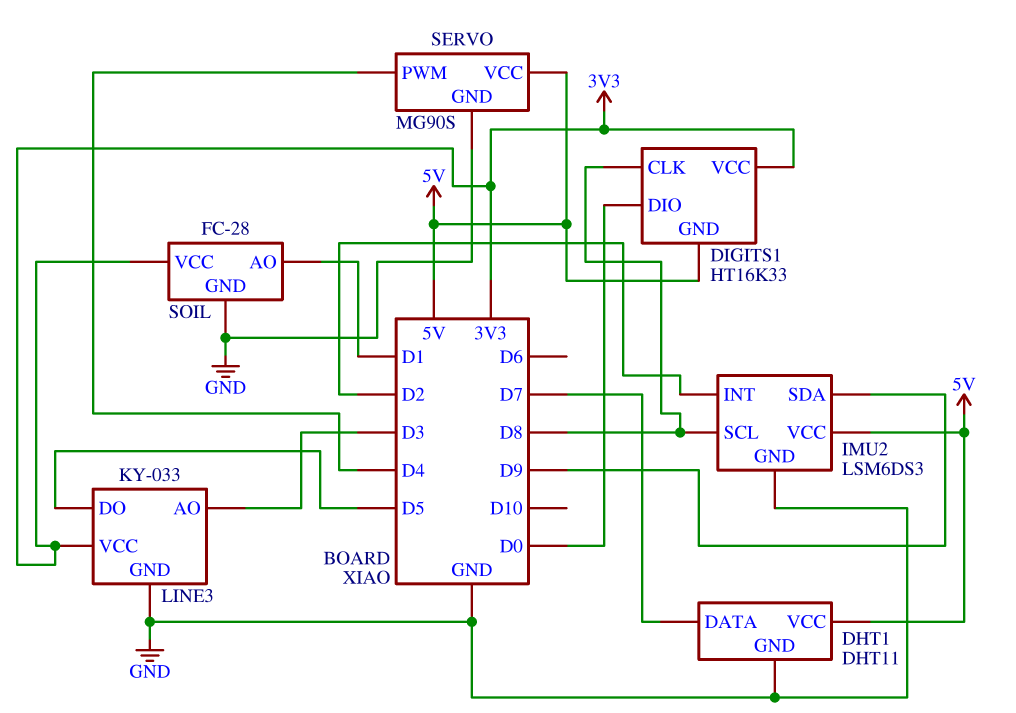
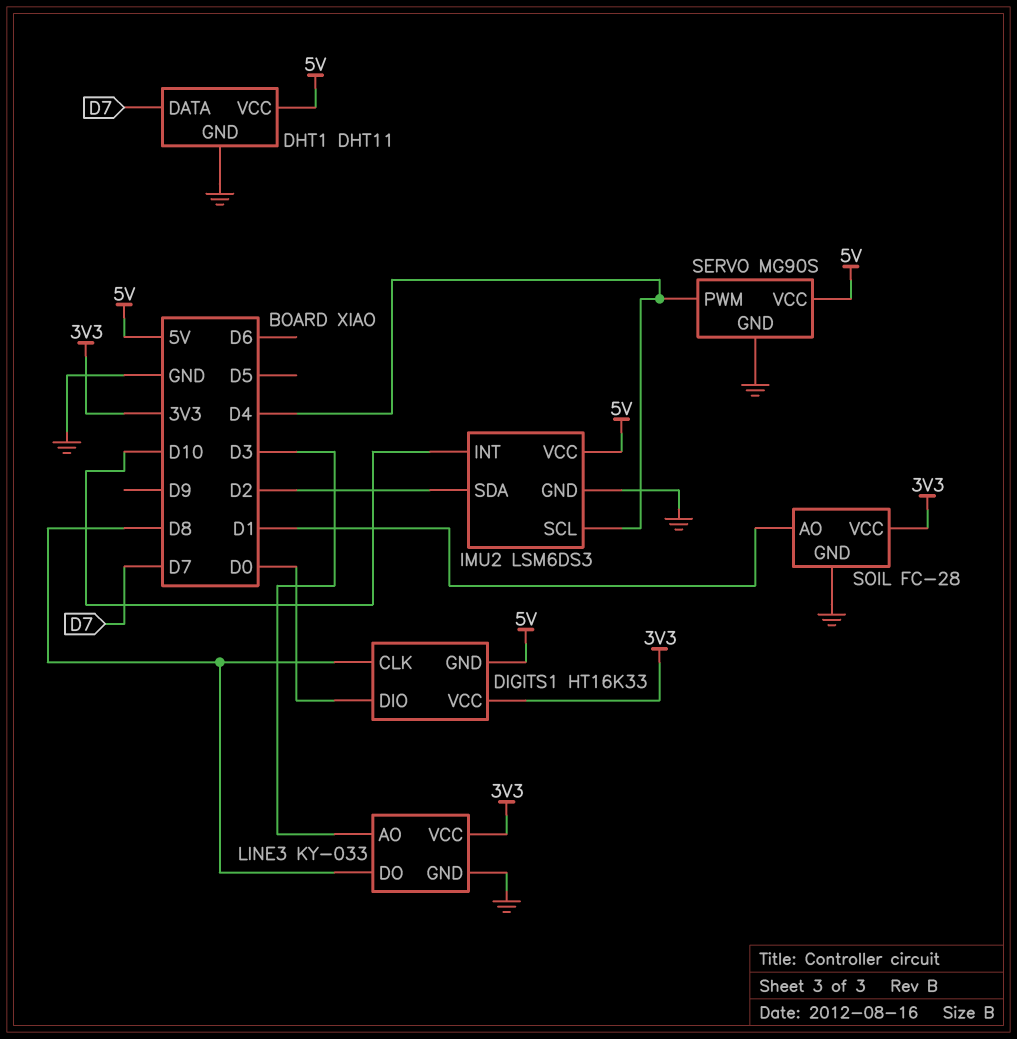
IMU2 pin INT: D2 -> D10
IMU2 pin SCL: D8 -> D4
IMU2 pin SDA: D9 -> D2
LINE3 pin DO: D5 -> D8

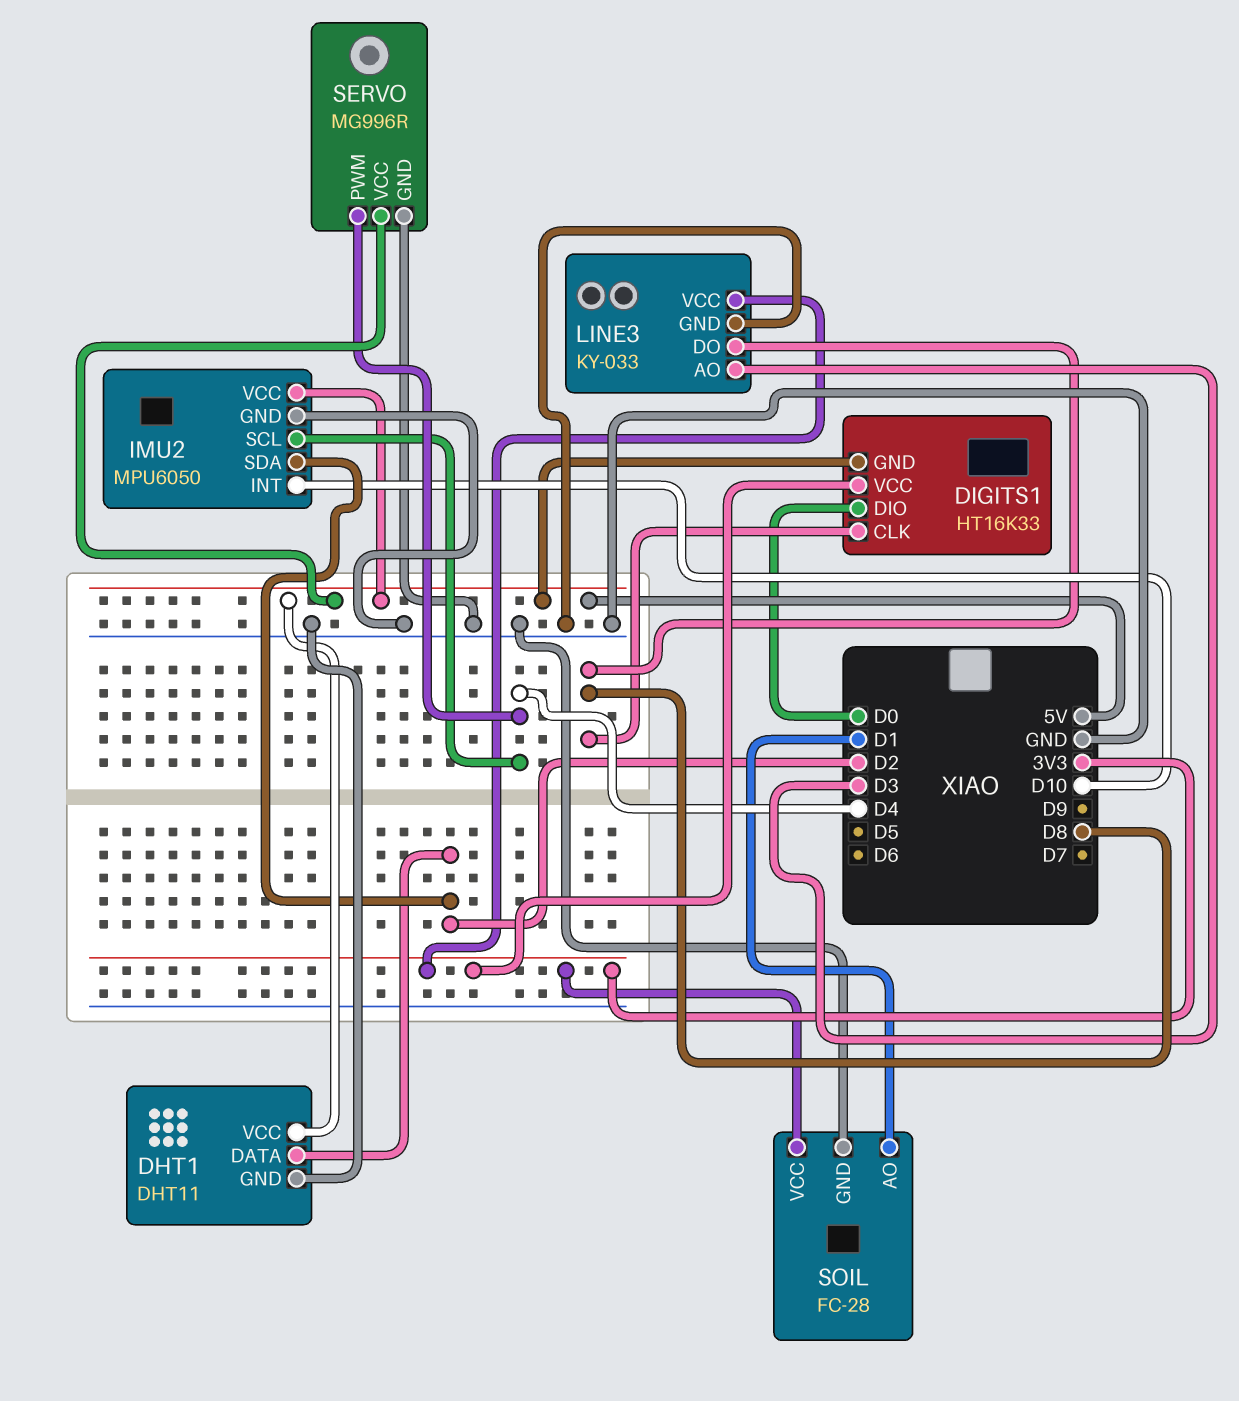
DHT1 pin DATA: D7 -> D2
IMU2: LSM6DS3 -> MPU6050
SERVO: MG90S -> MG996R

